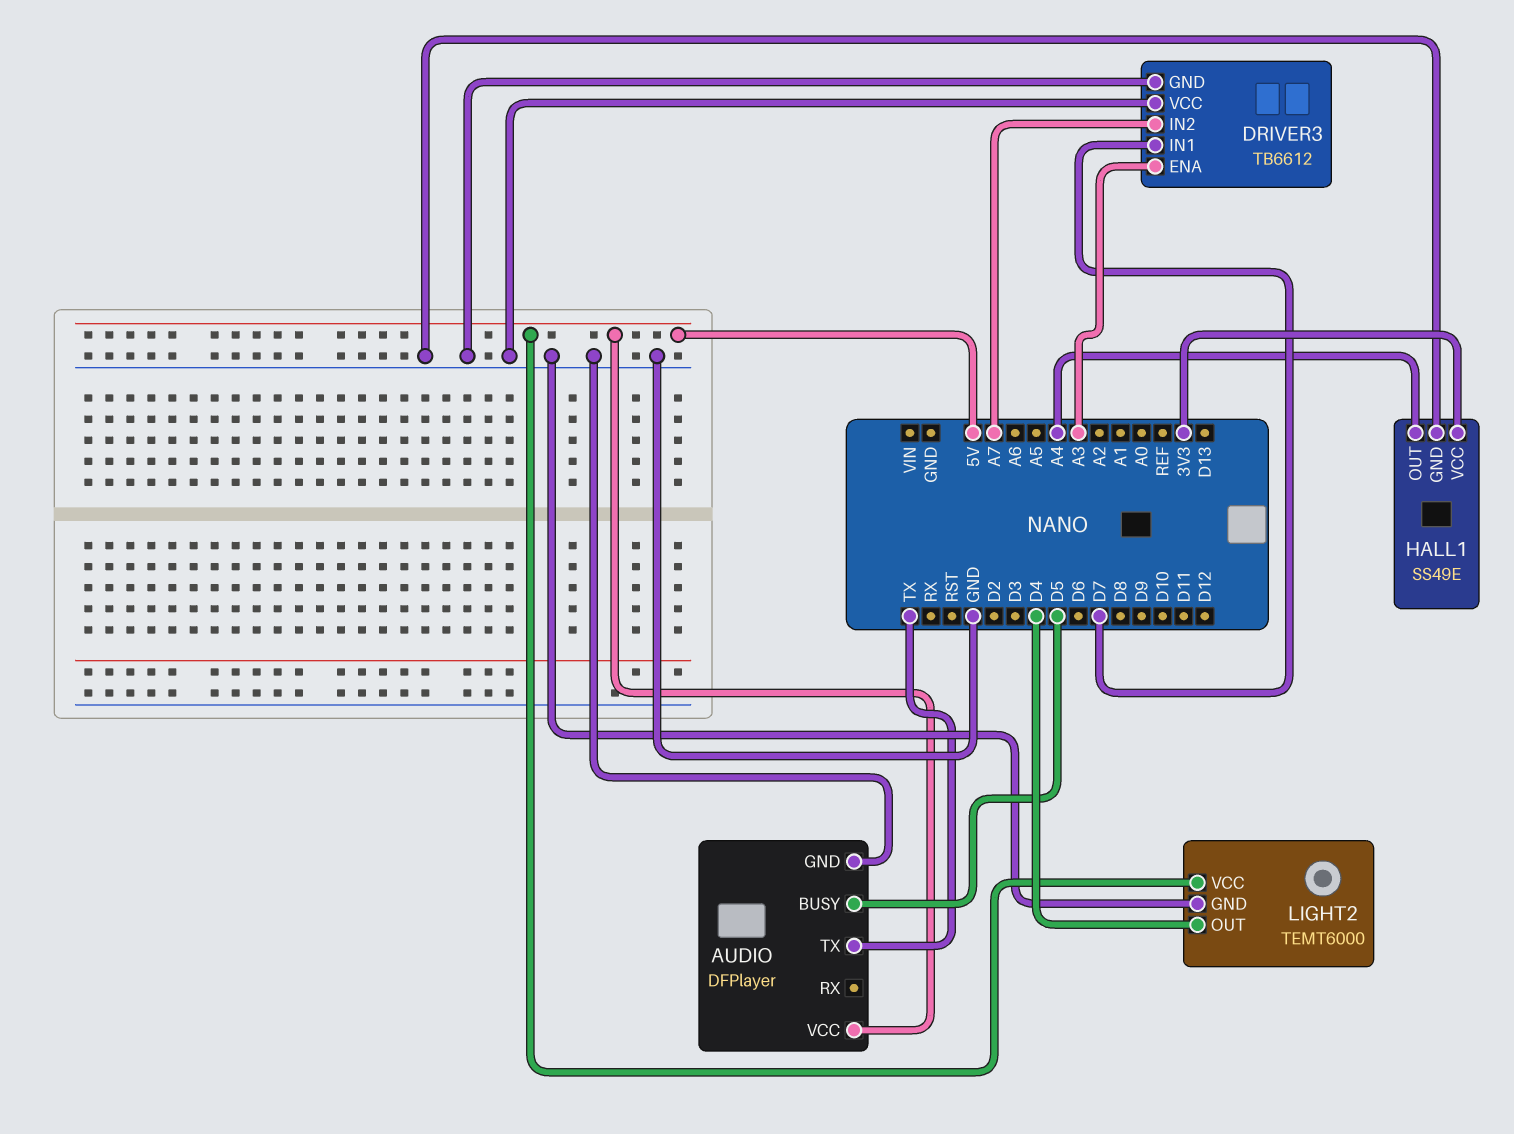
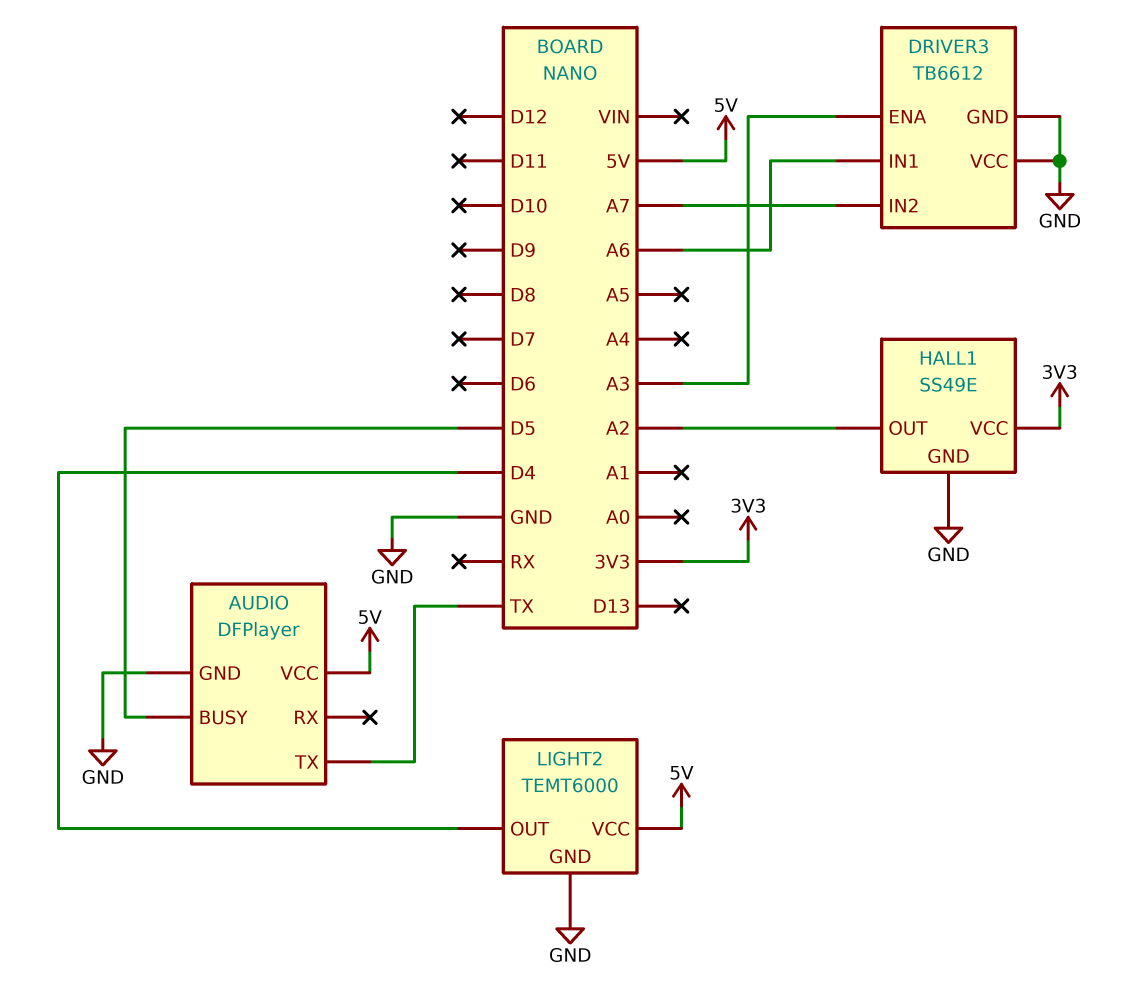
DRIVER3 pin IN1: D7 -> A6
HALL1 pin OUT: A4 -> A2

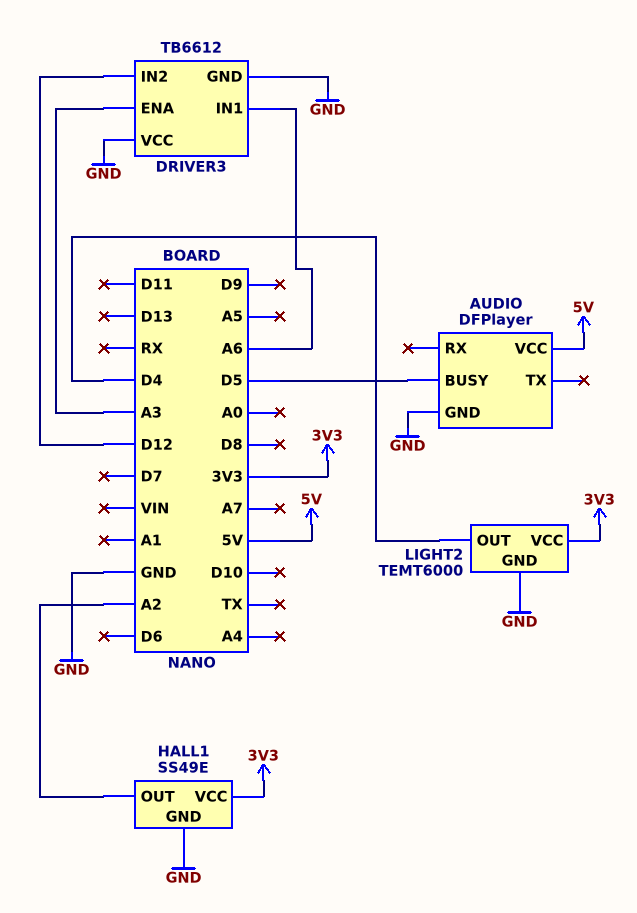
AUDIO pin TX: TX -> none
DRIVER3 pin IN2: A7 -> D12
LIGHT2 pin VCC: 5V -> 3V3

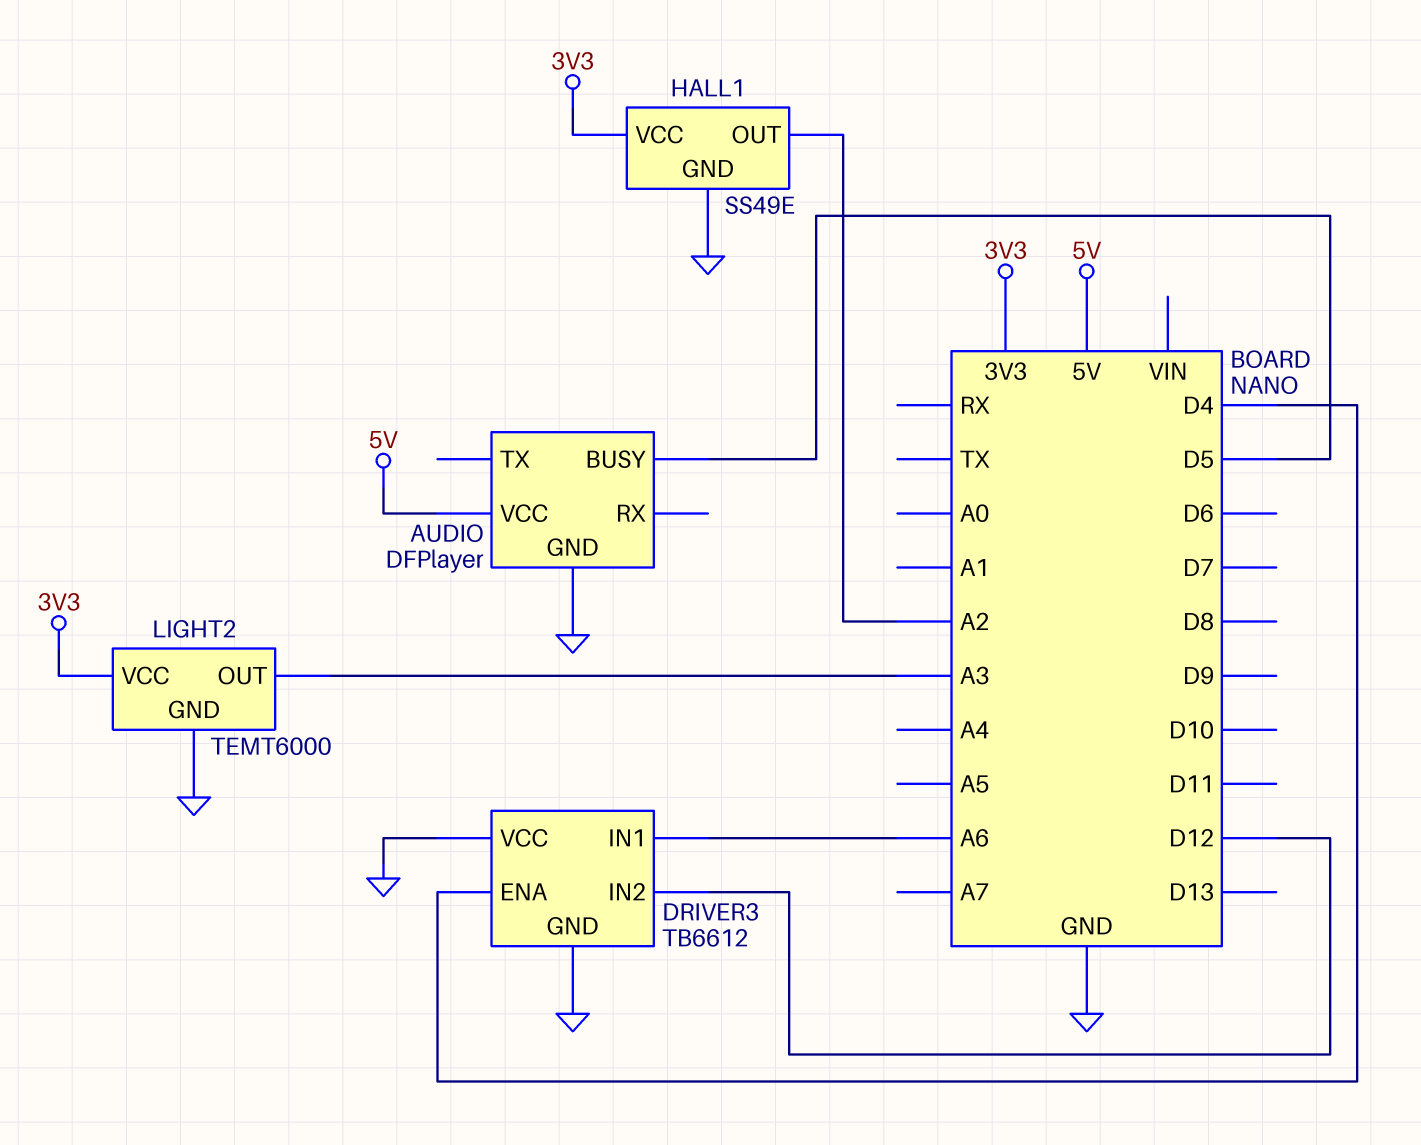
DRIVER3 pin ENA: A3 -> D4
LIGHT2 pin OUT: D4 -> A3

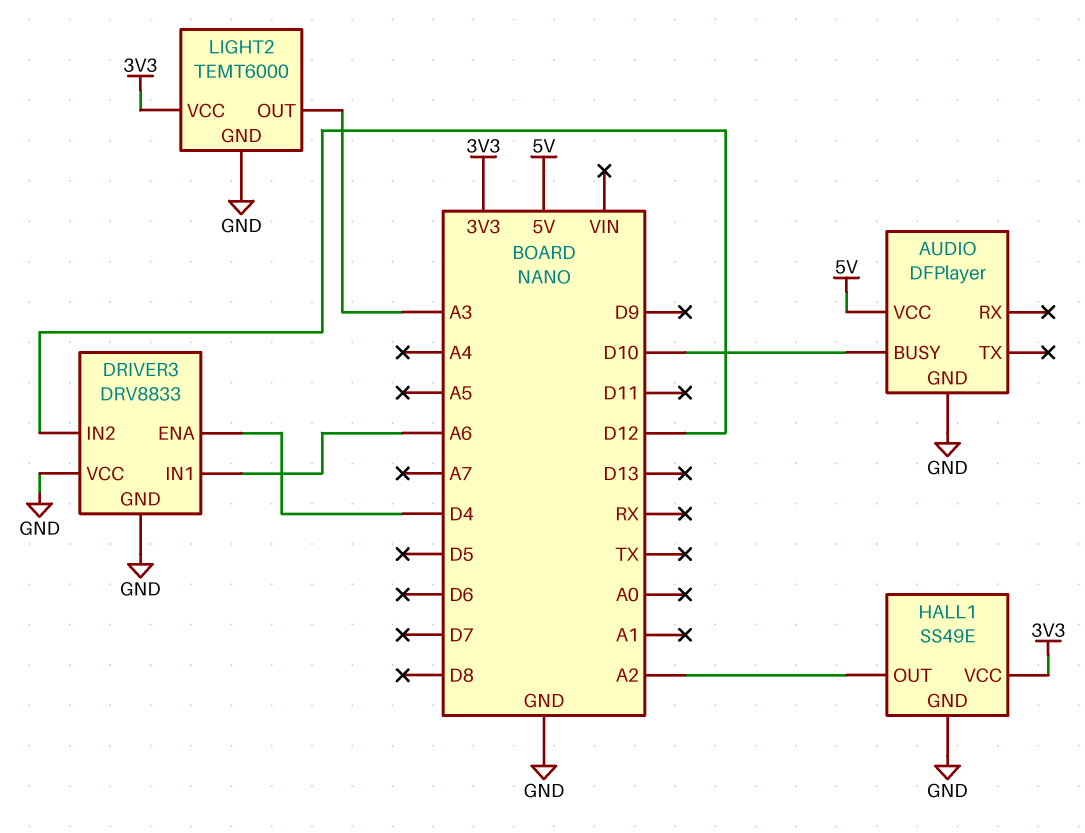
AUDIO pin BUSY: D5 -> D10
DRIVER3: TB6612 -> DRV8833

